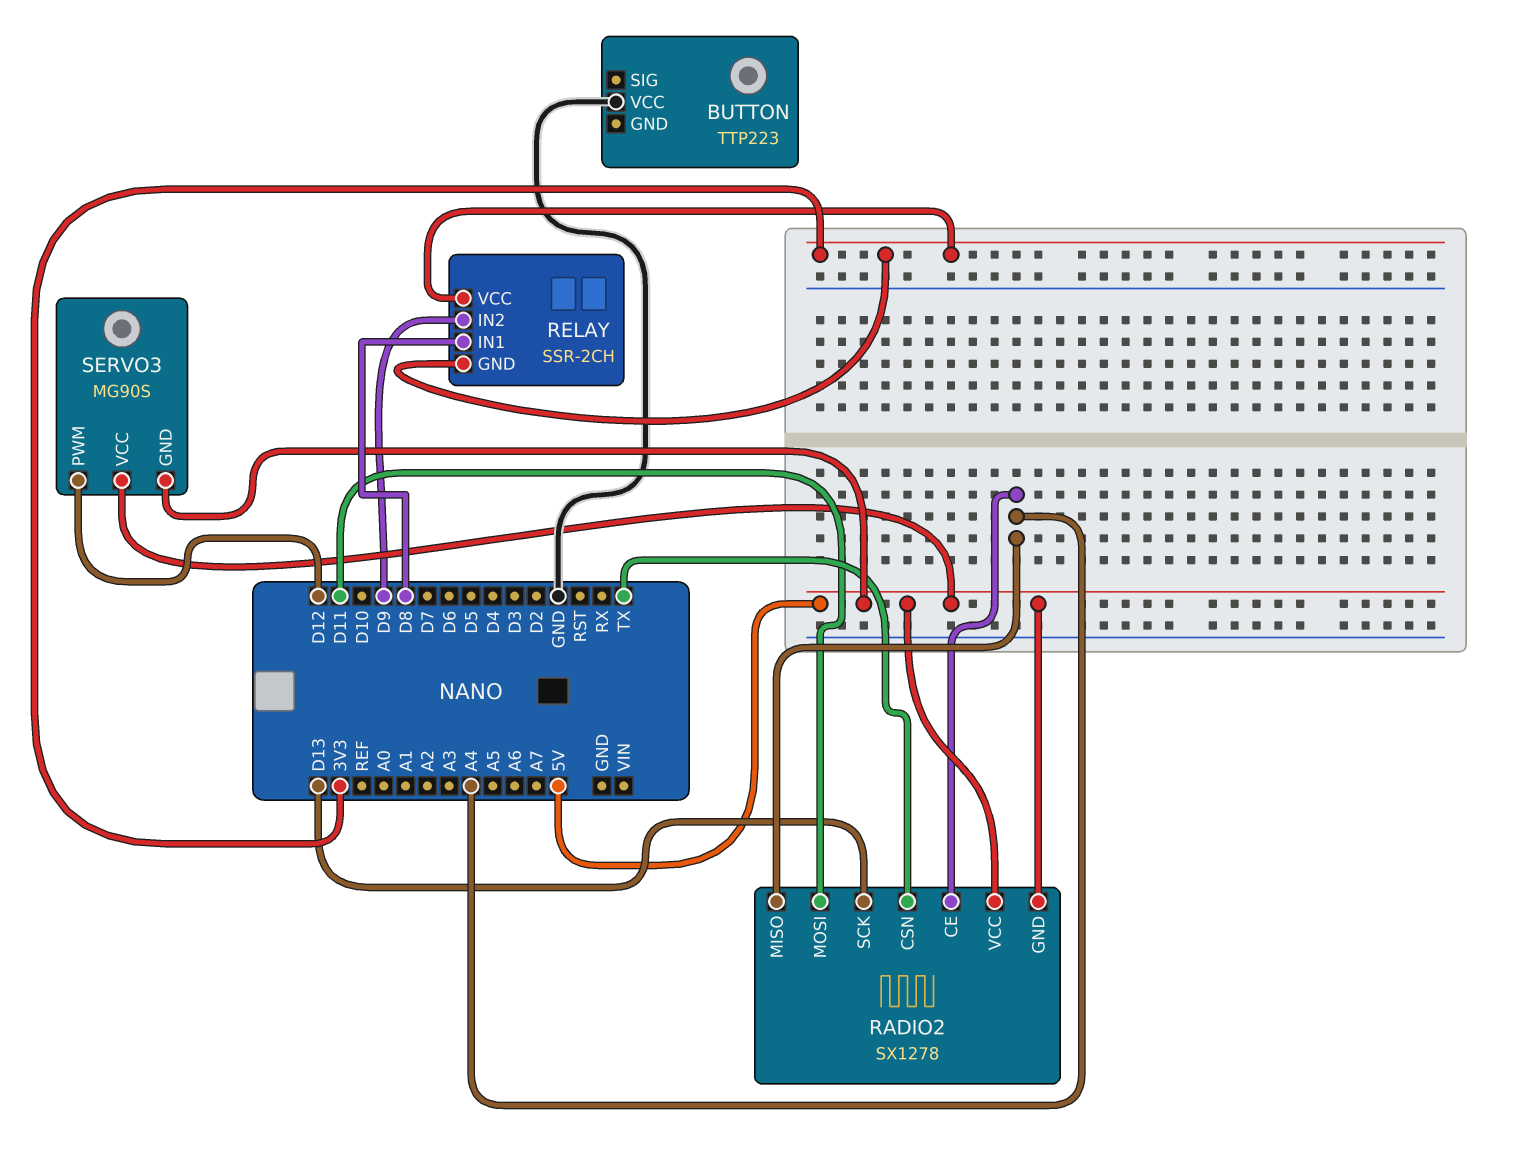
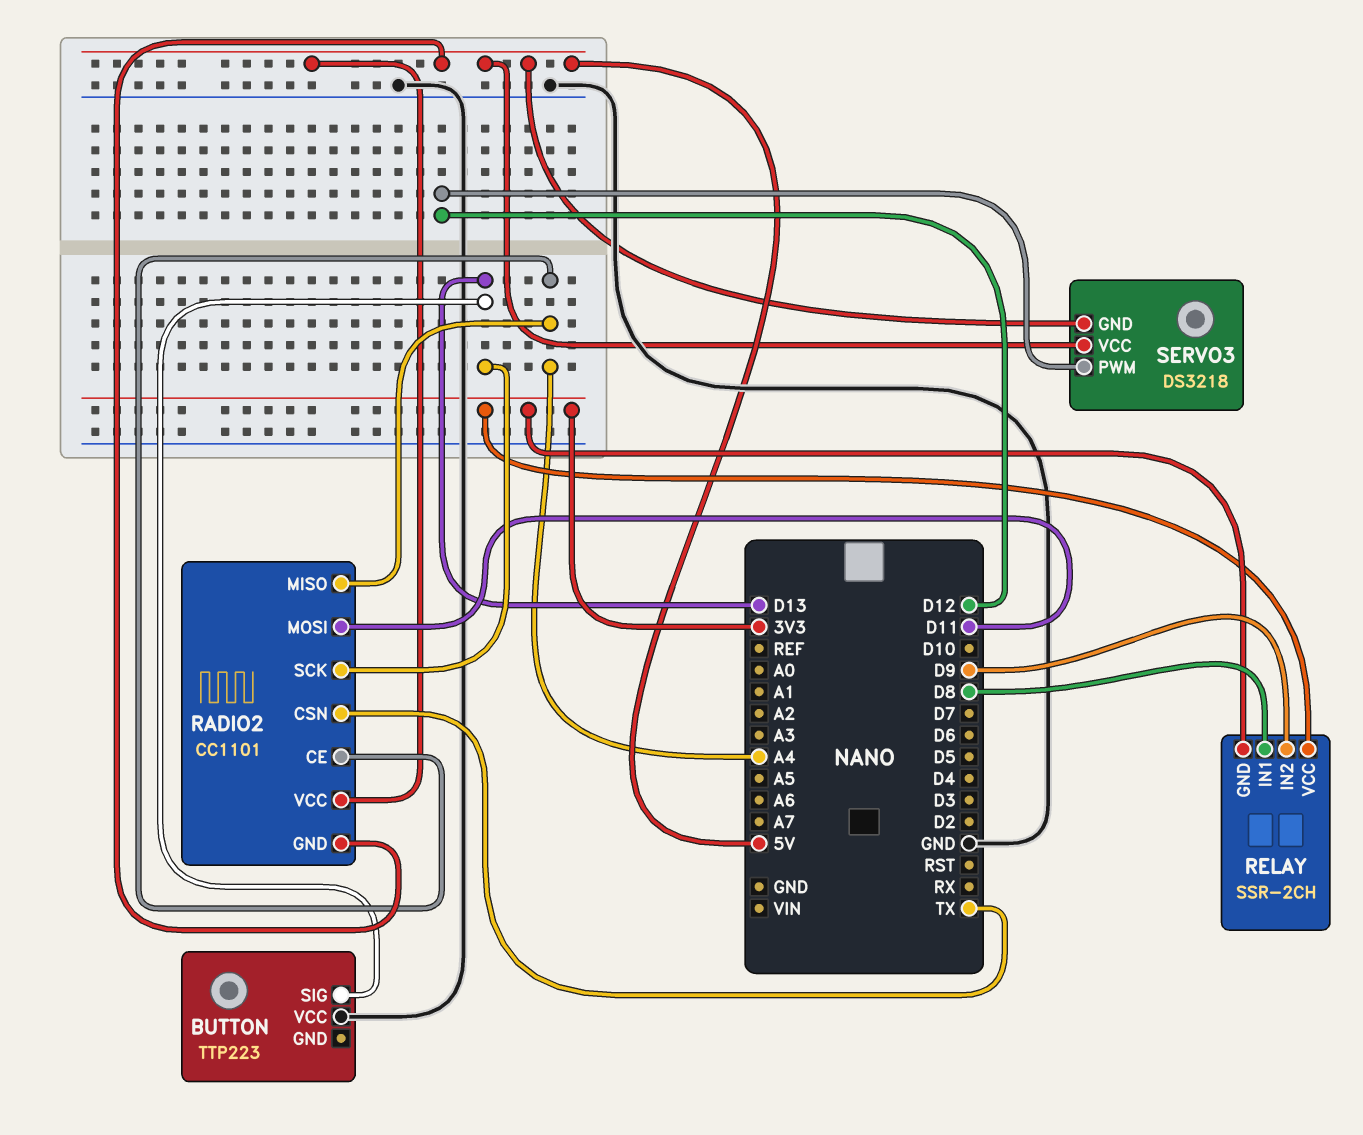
BUTTON pin SIG: none -> D13
RADIO2: SX1278 -> CC1101
SERVO3: MG90S -> DS3218

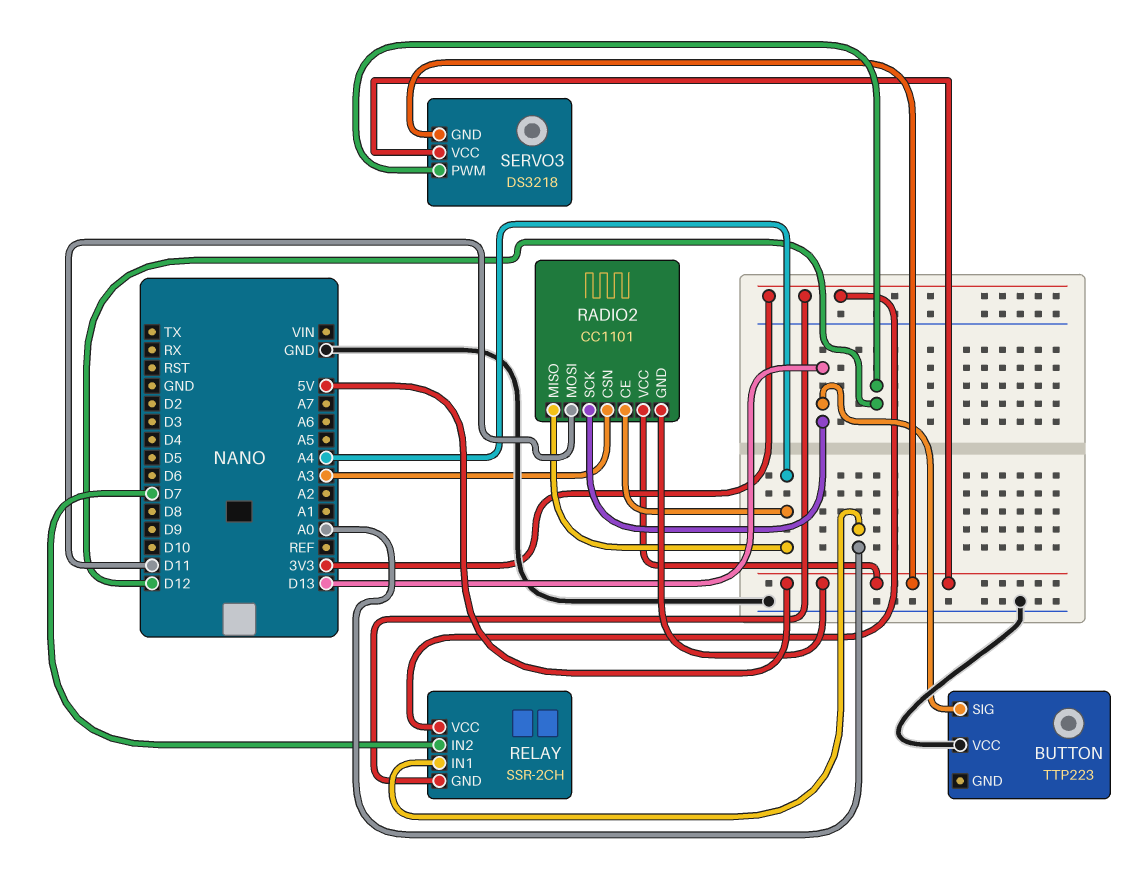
RADIO2 pin CSN: TX -> A3
RELAY pin IN1: D8 -> A0
RELAY pin IN2: D9 -> D7

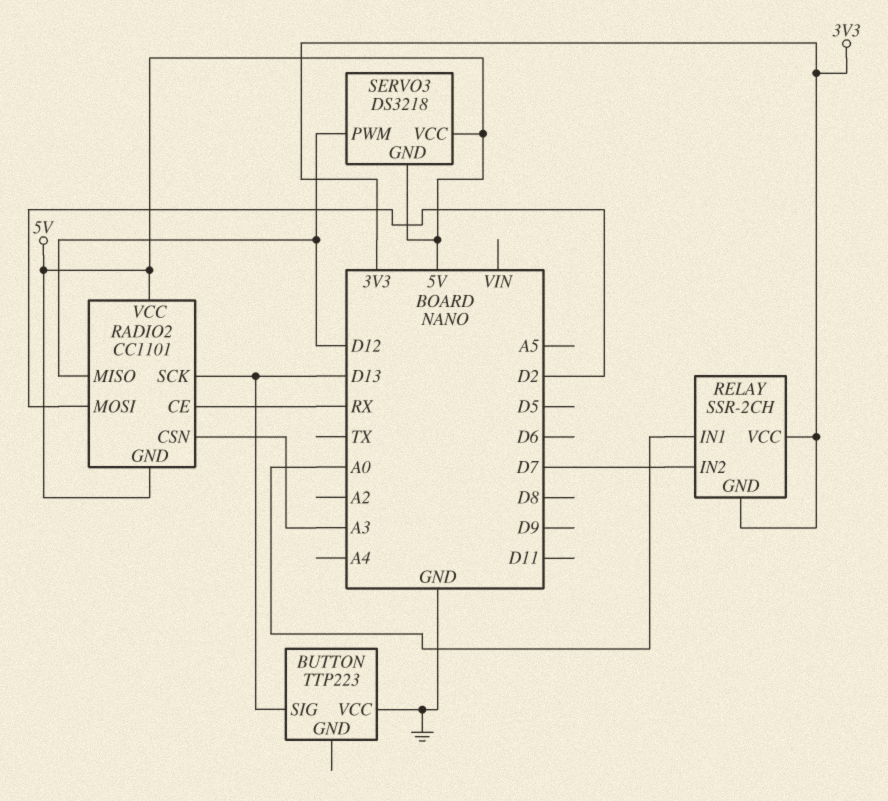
RADIO2 pin CE: A4 -> RX
RADIO2 pin MISO: A4 -> D12
RADIO2 pin MOSI: D11 -> D2

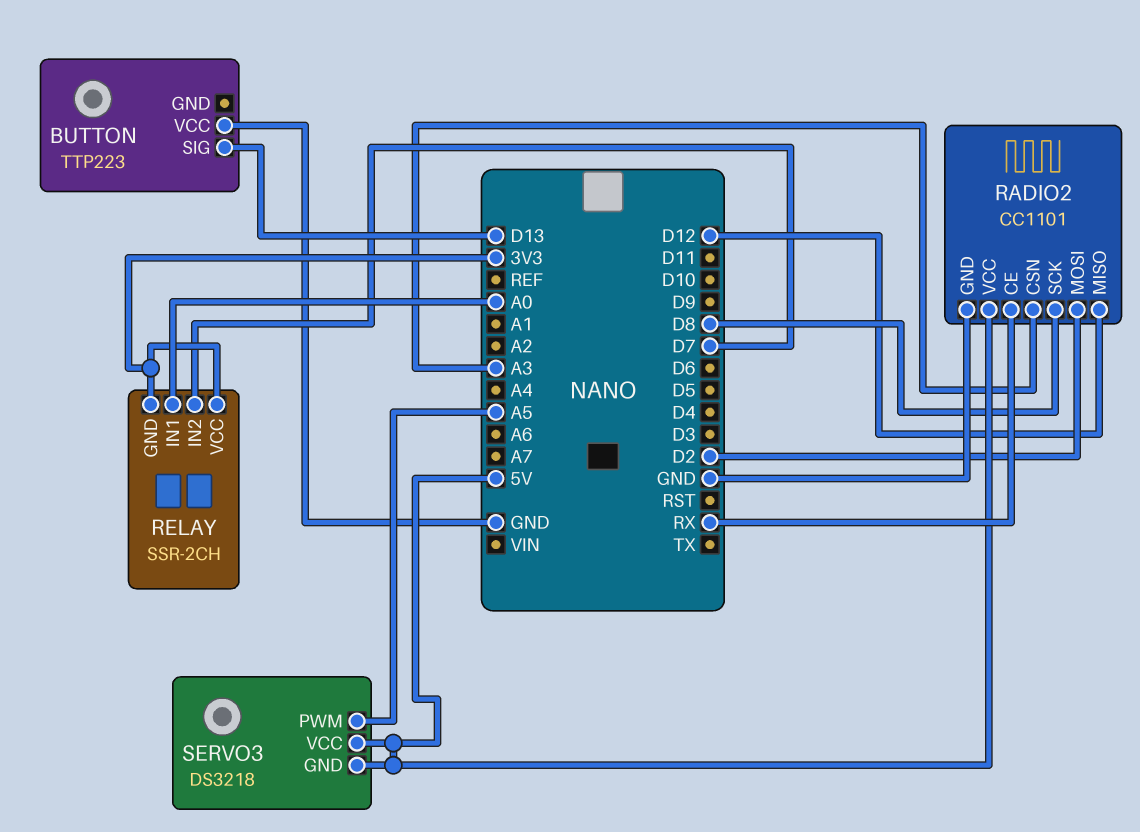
RADIO2 pin GND: 5V -> GND
RADIO2 pin SCK: D13 -> D8
SERVO3 pin PWM: D12 -> A5

